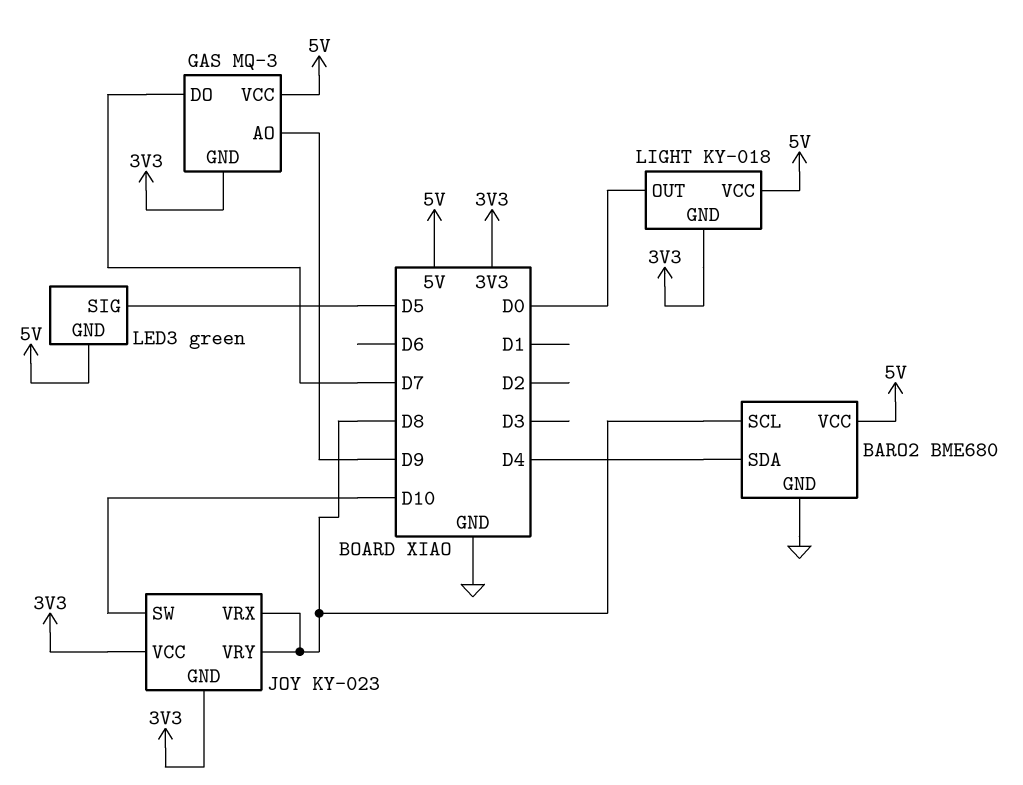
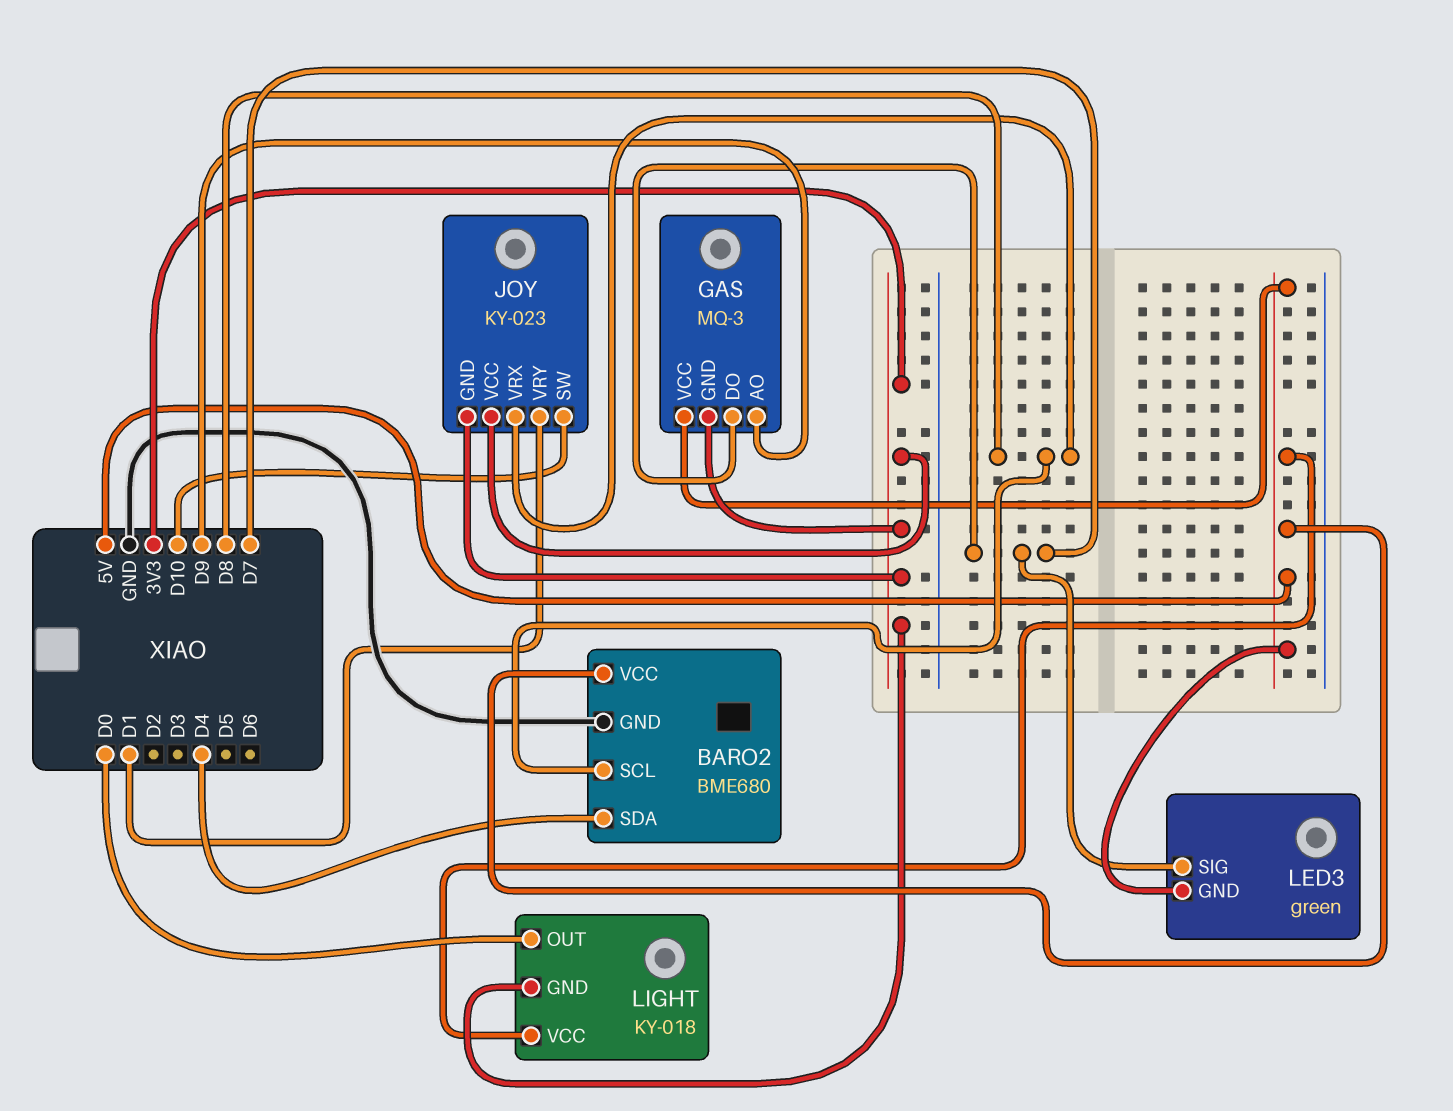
JOY pin VRY: D8 -> D1
LED3 pin SIG: D5 -> D7

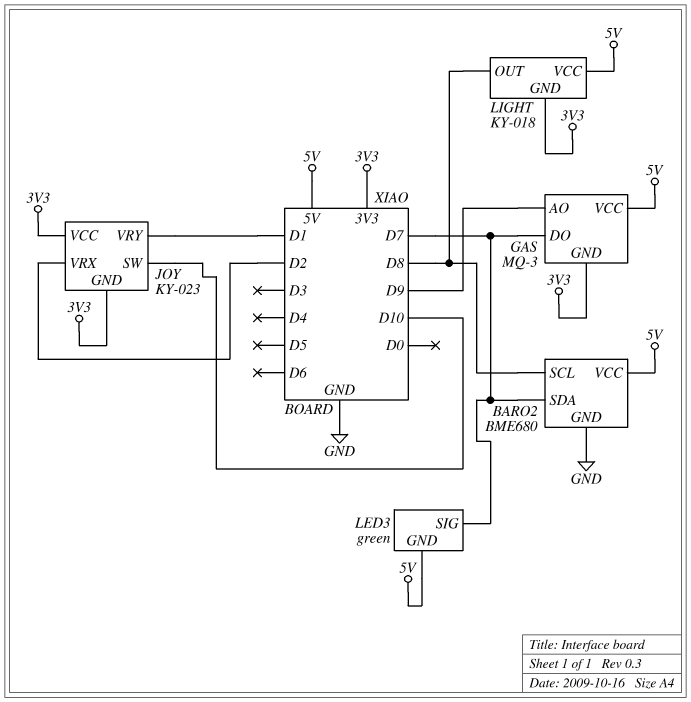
BARO2 pin SDA: D4 -> D7
JOY pin VRX: D8 -> D2
LIGHT pin OUT: D0 -> D8

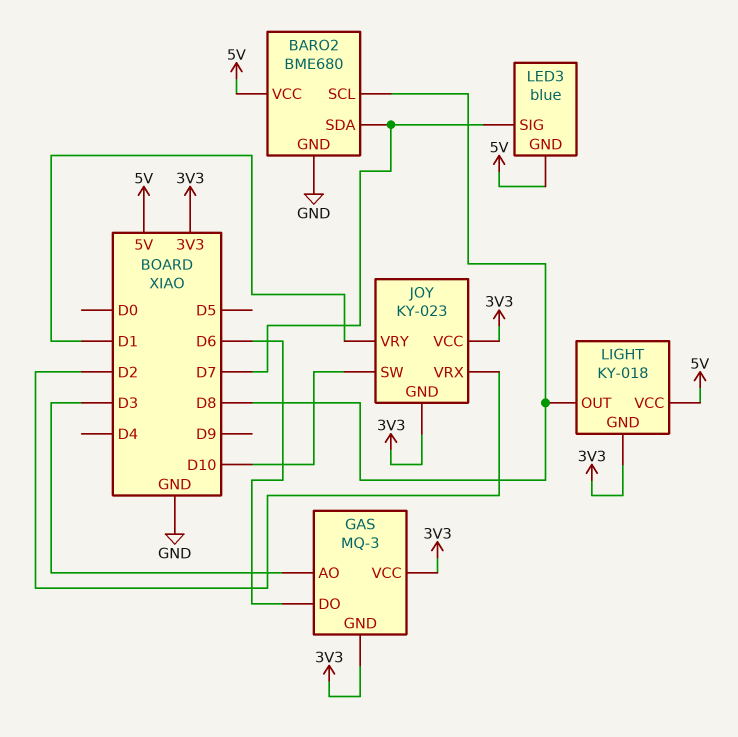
GAS pin AO: D9 -> D3
GAS pin DO: D7 -> D6
GAS pin VCC: 5V -> 3V3
LED3: green -> blue

